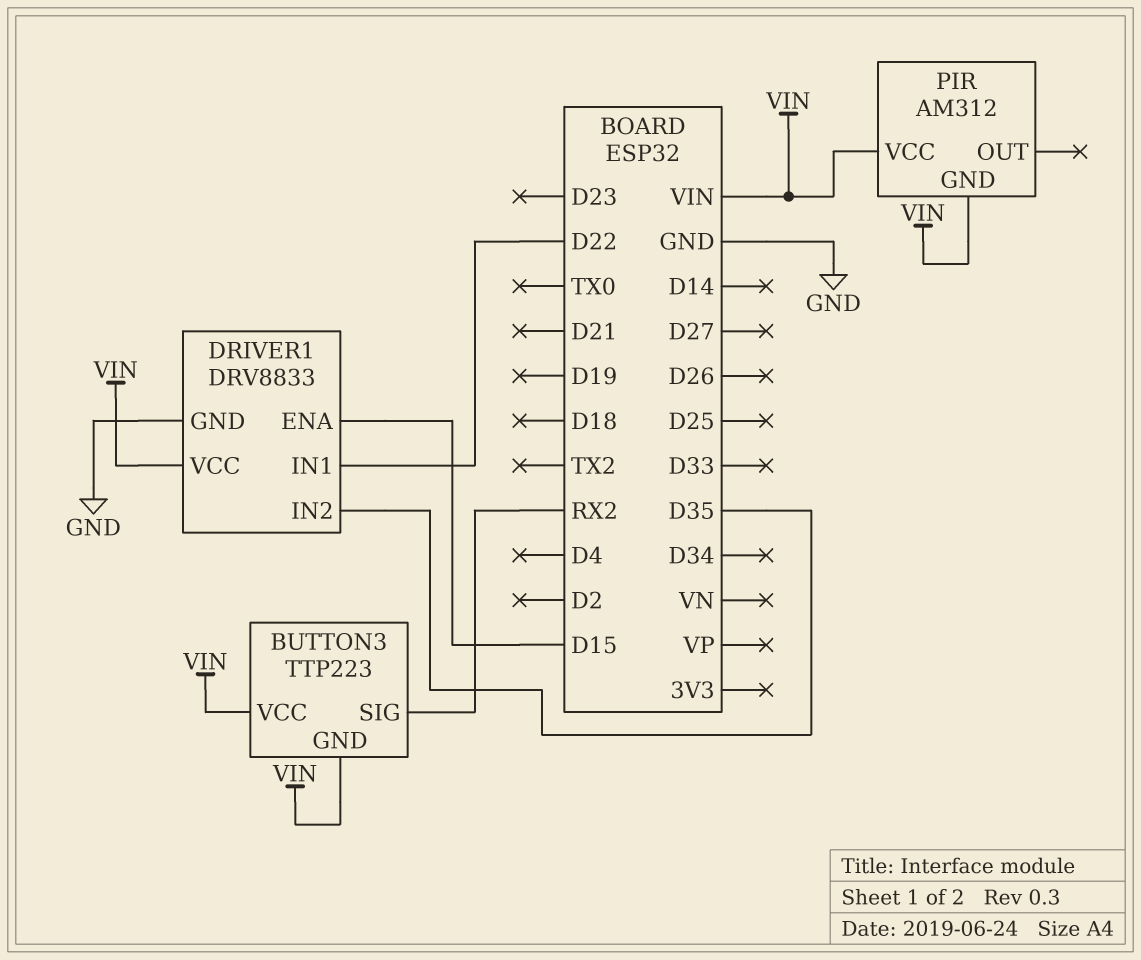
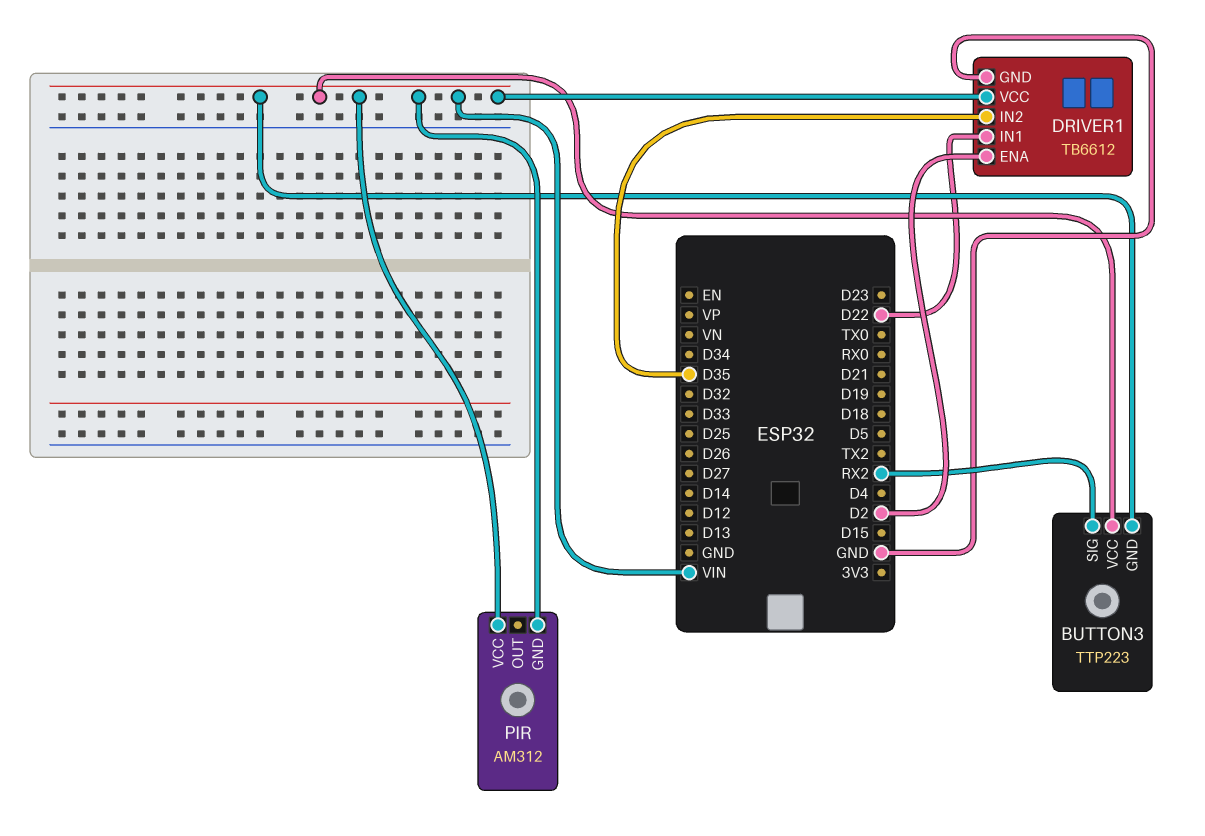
DRIVER1: DRV8833 -> TB6612
DRIVER1 pin ENA: D15 -> D2

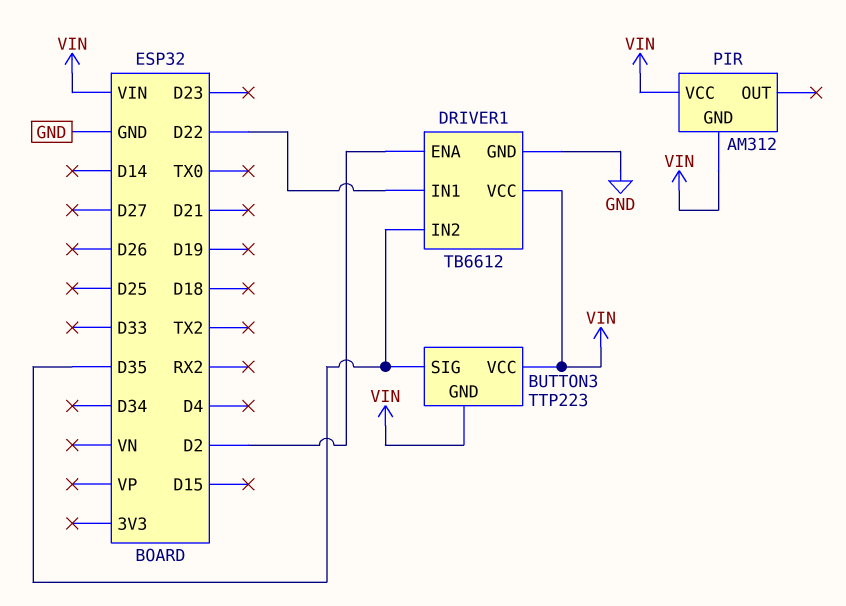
BUTTON3 pin SIG: RX2 -> D35

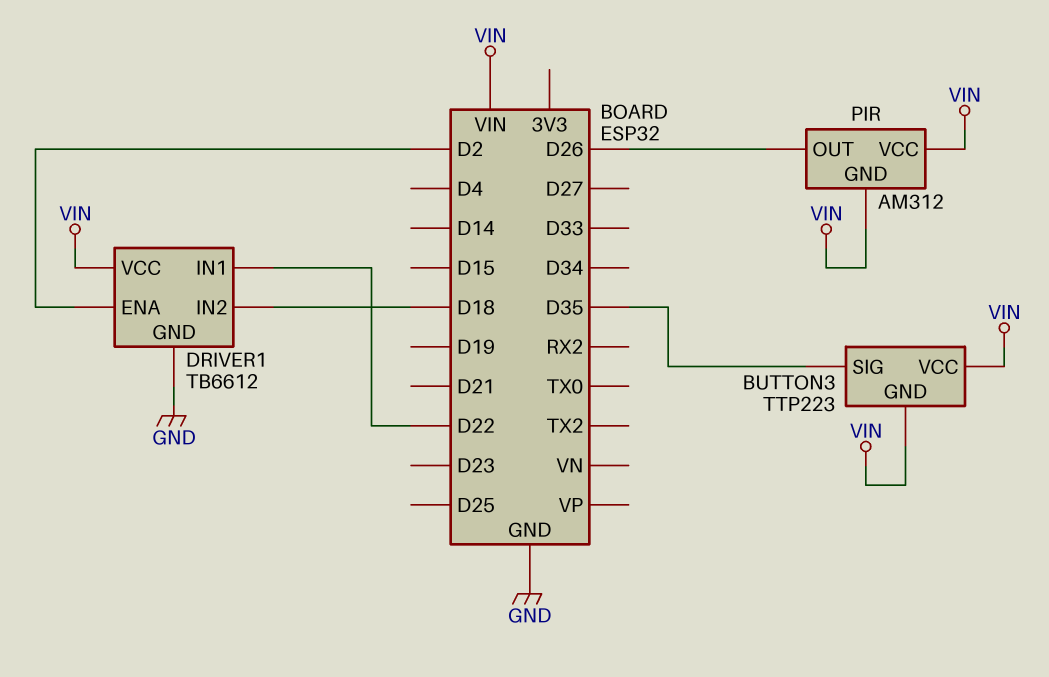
DRIVER1 pin IN2: D35 -> D18
PIR pin OUT: none -> D26

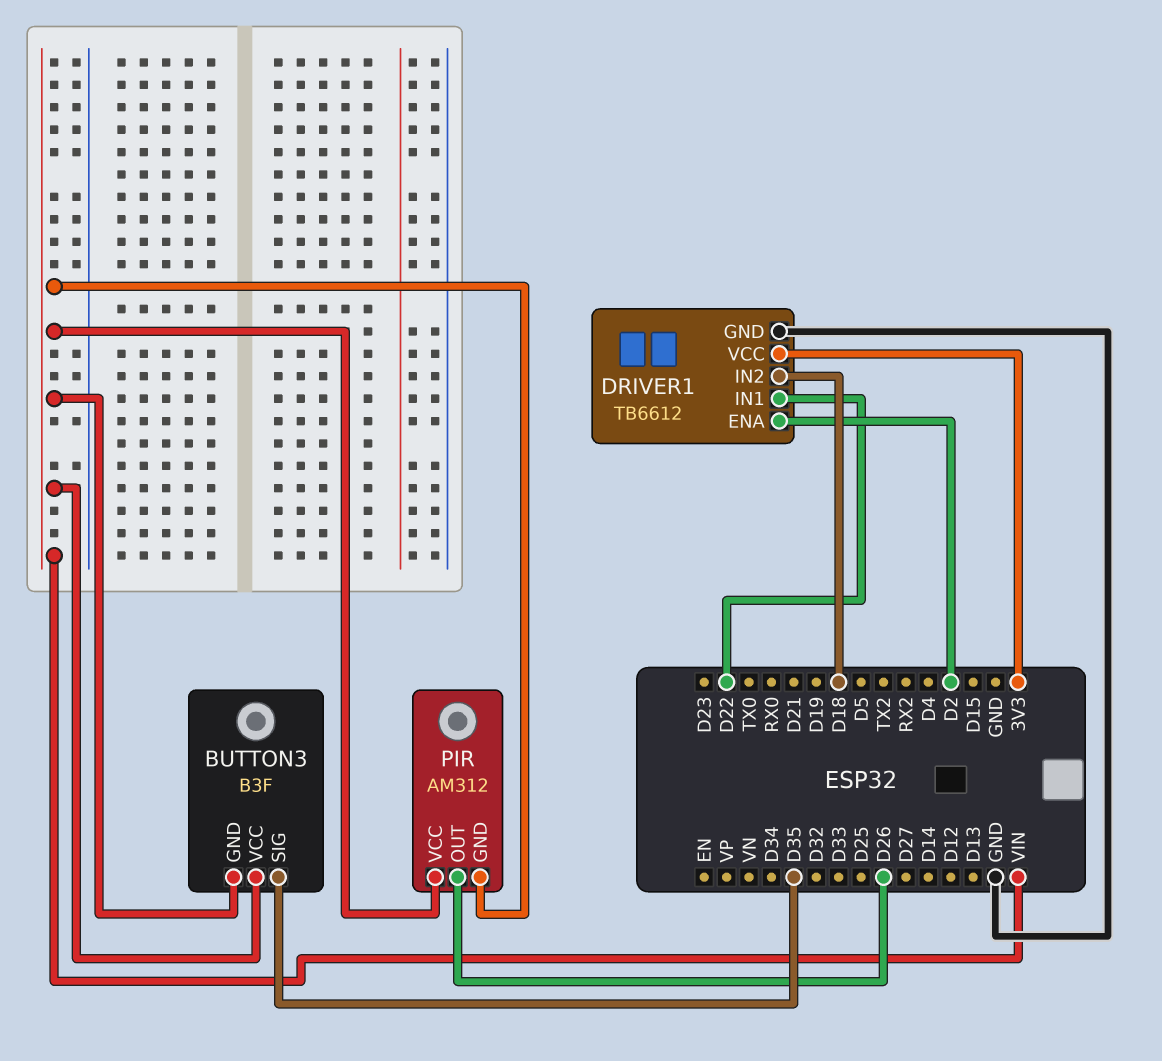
BUTTON3: TTP223 -> B3F
DRIVER1 pin VCC: VIN -> 3V3

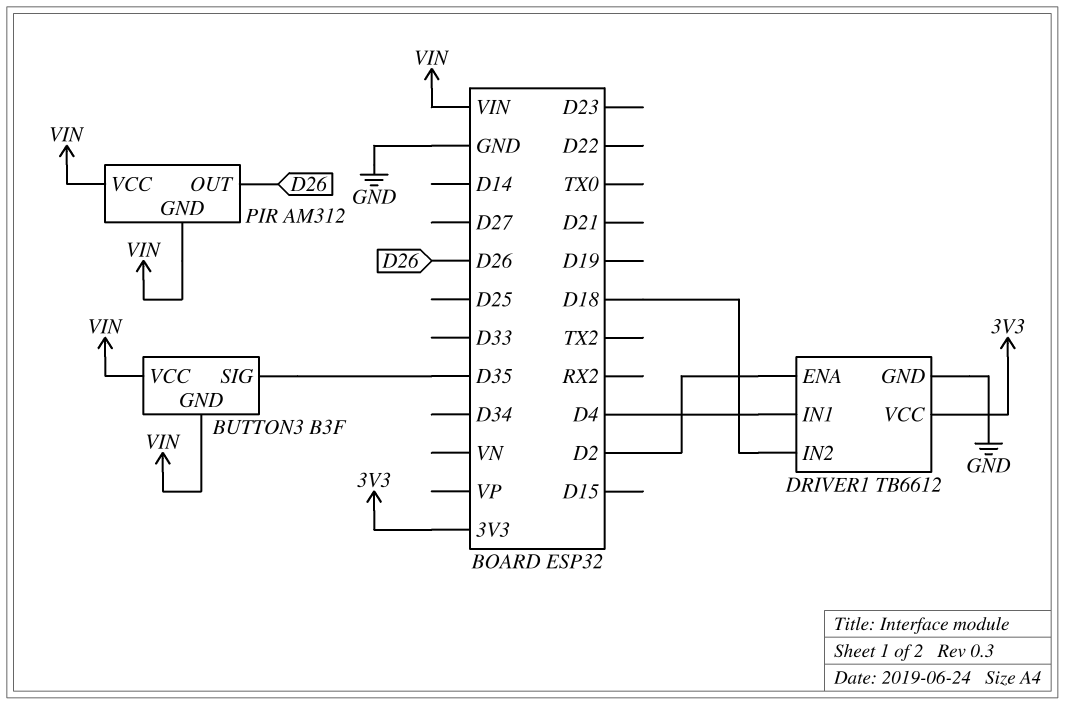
DRIVER1 pin IN1: D22 -> D4

